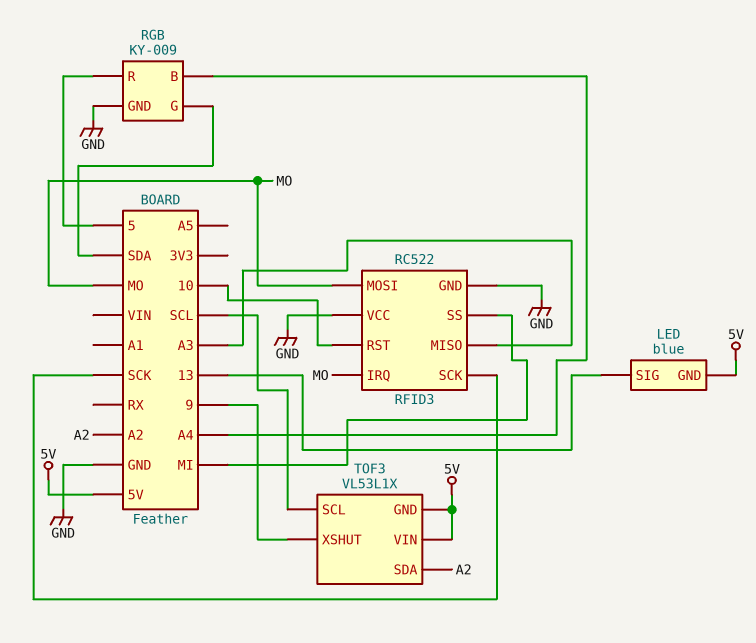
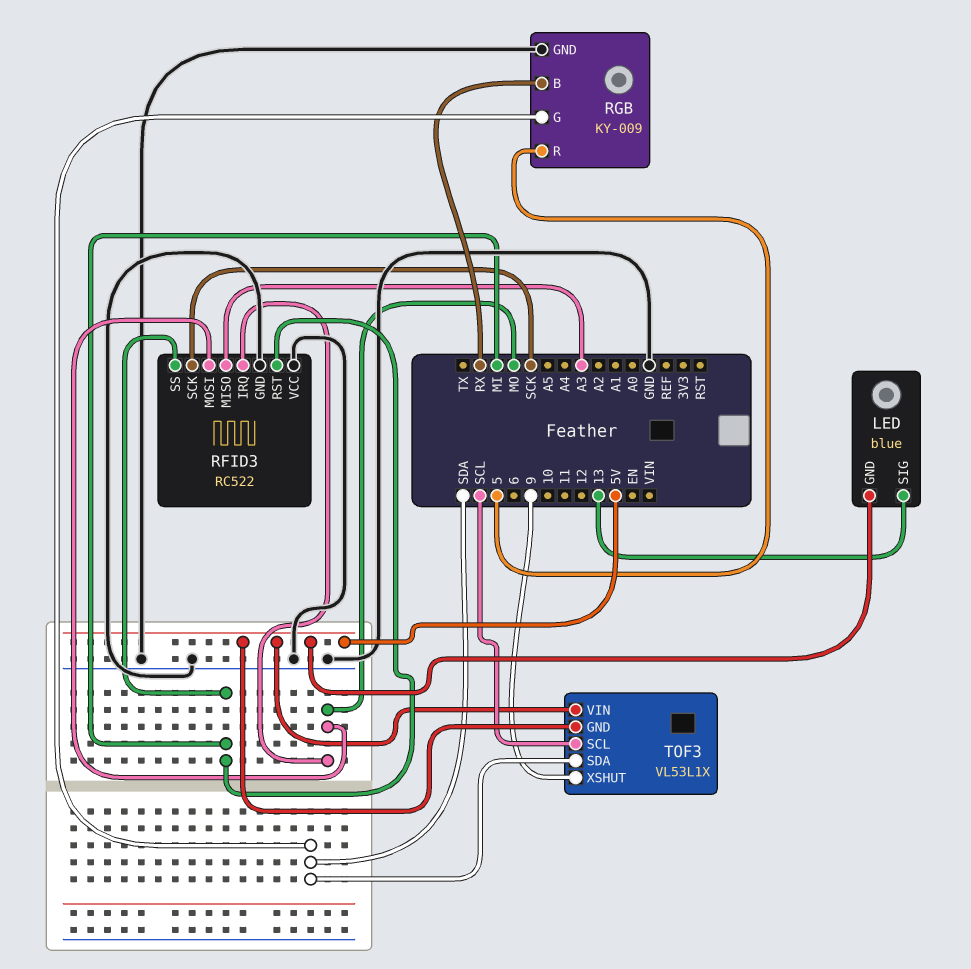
RFID3 pin RST: 10 -> MI
RGB pin B: A4 -> RX
TOF3 pin SDA: A2 -> SDA

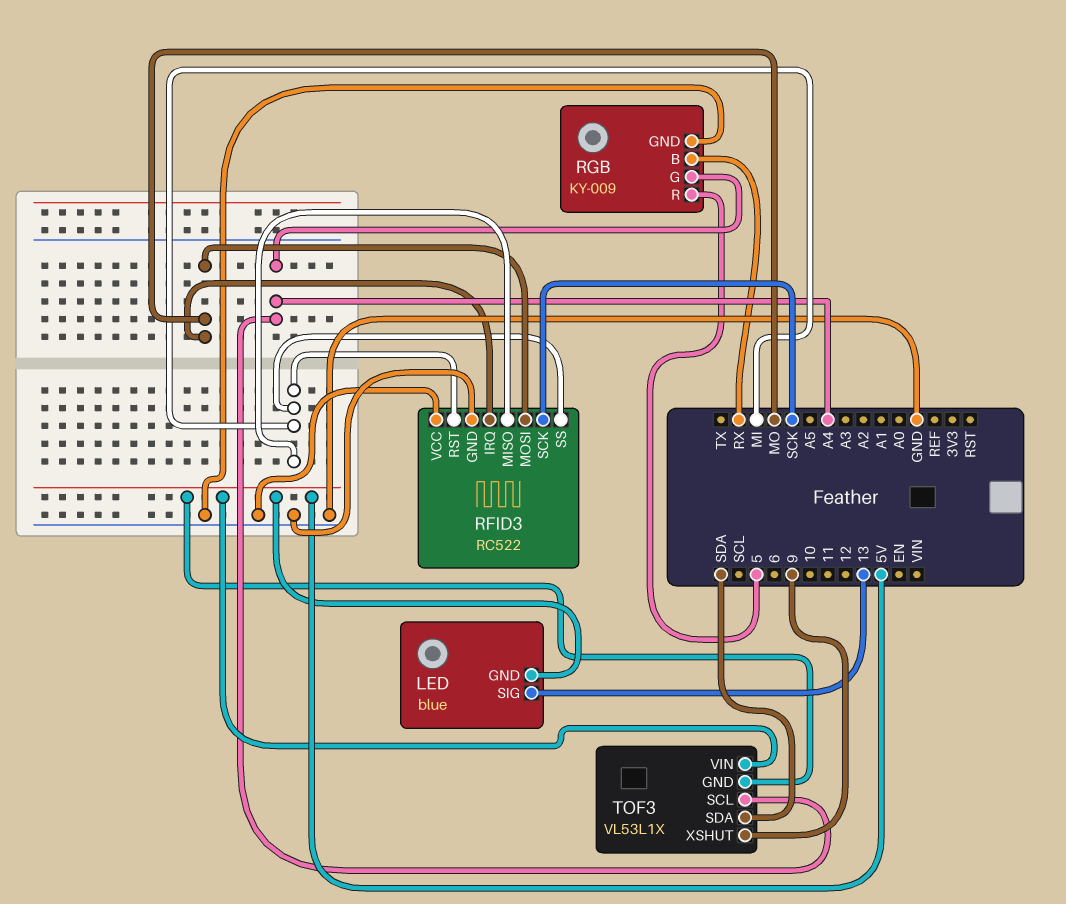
RFID3 pin MISO: A3 -> MI
RGB pin G: SDA -> A4
TOF3 pin SCL: SCL -> A4

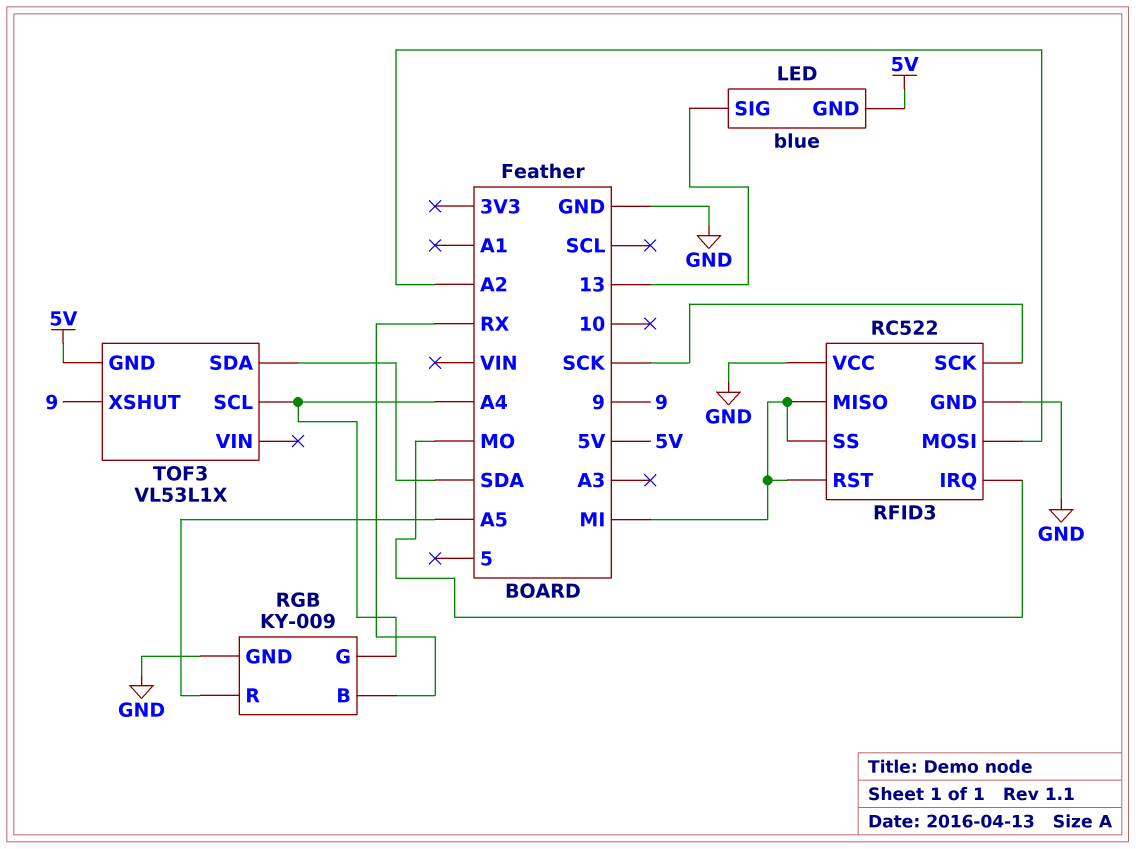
RFID3 pin MOSI: MO -> A2
RGB pin R: 5 -> A5
TOF3 pin VIN: 5V -> none

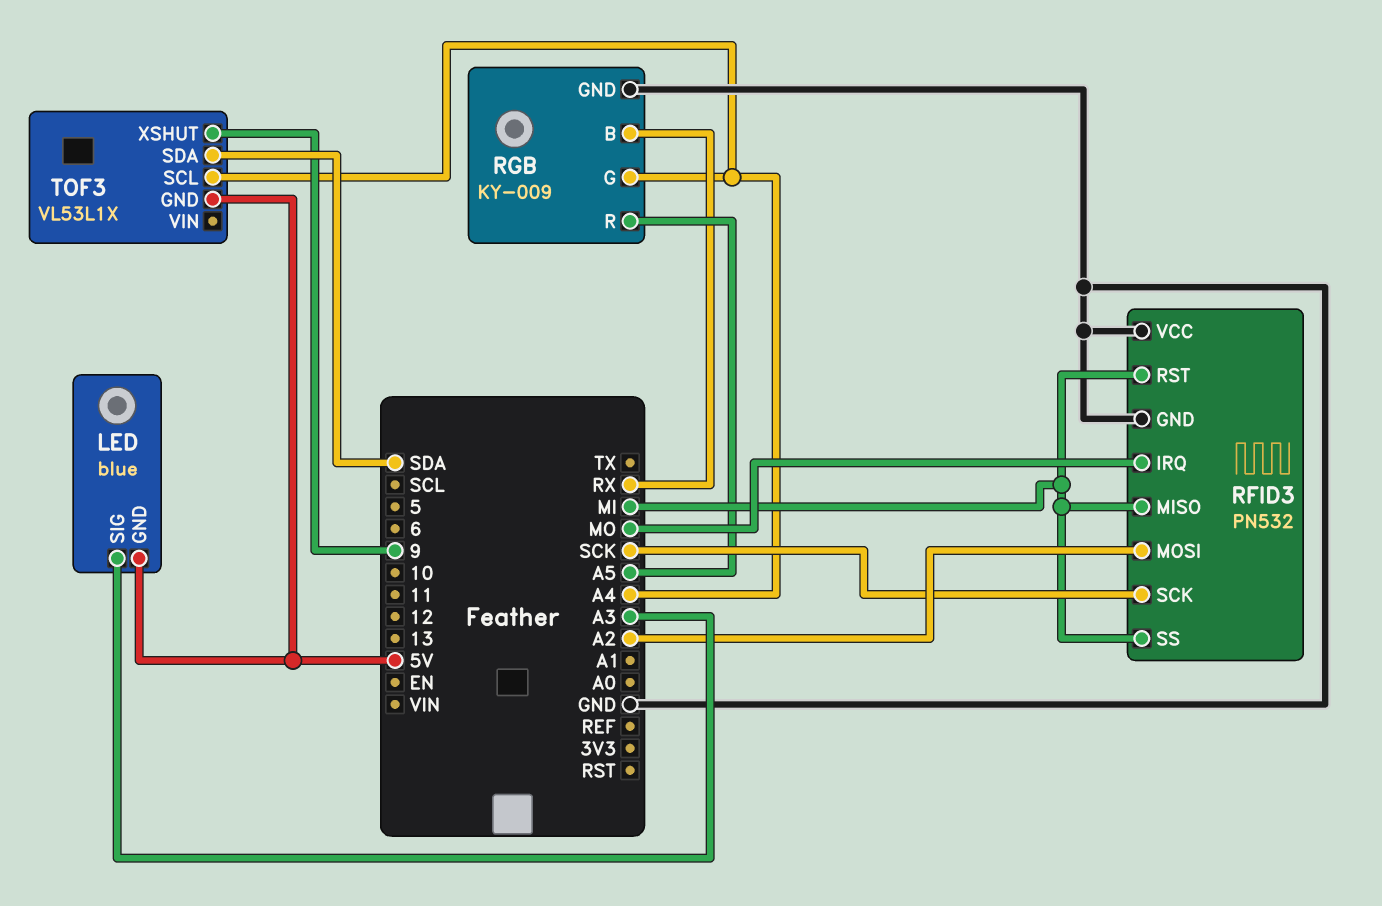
LED pin SIG: 13 -> A3
RFID3: RC522 -> PN532

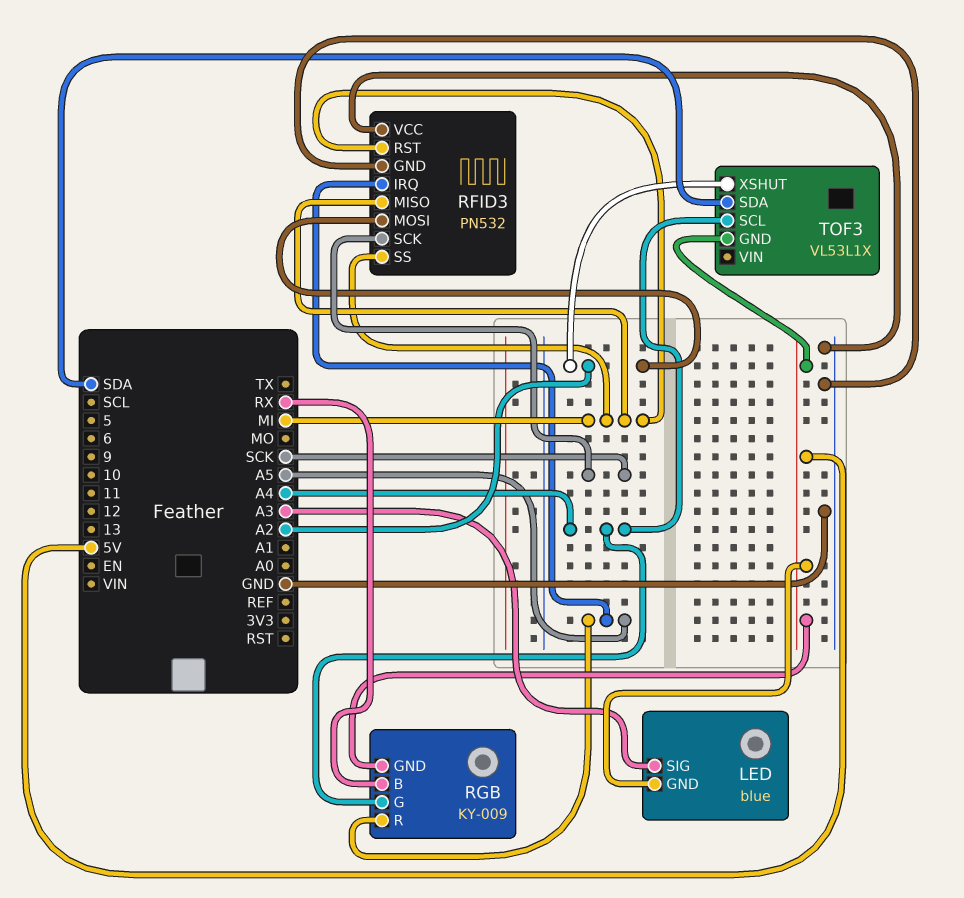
RFID3 pin IRQ: MO -> A5
RGB pin GND: GND -> 5V
TOF3 pin XSHUT: 9 -> A2

